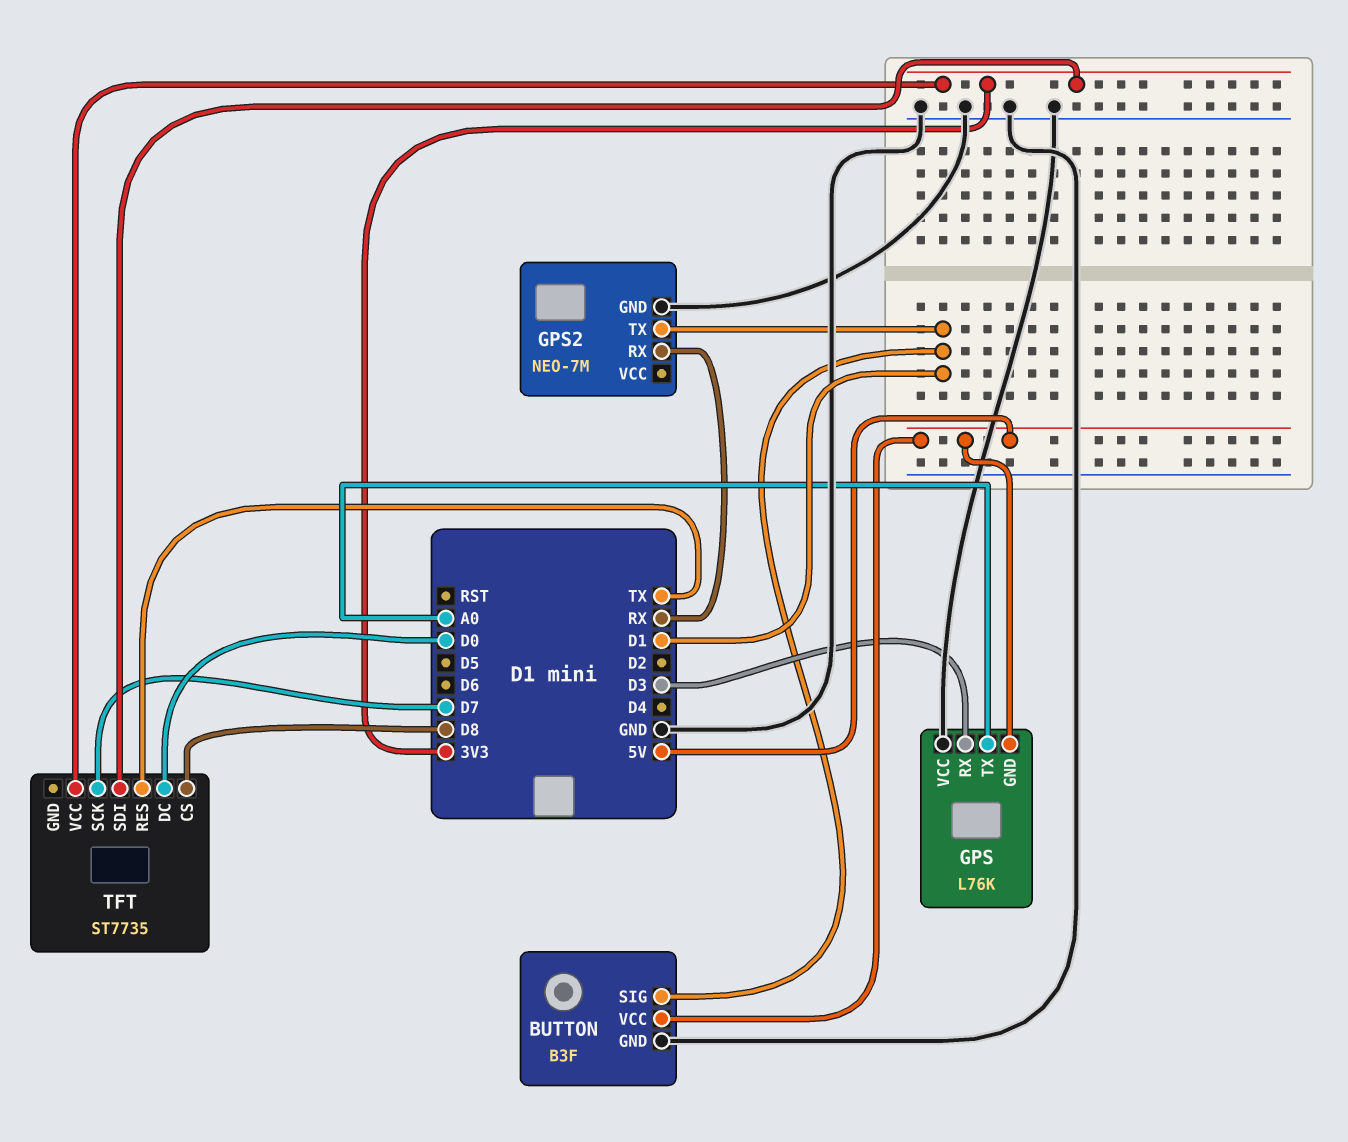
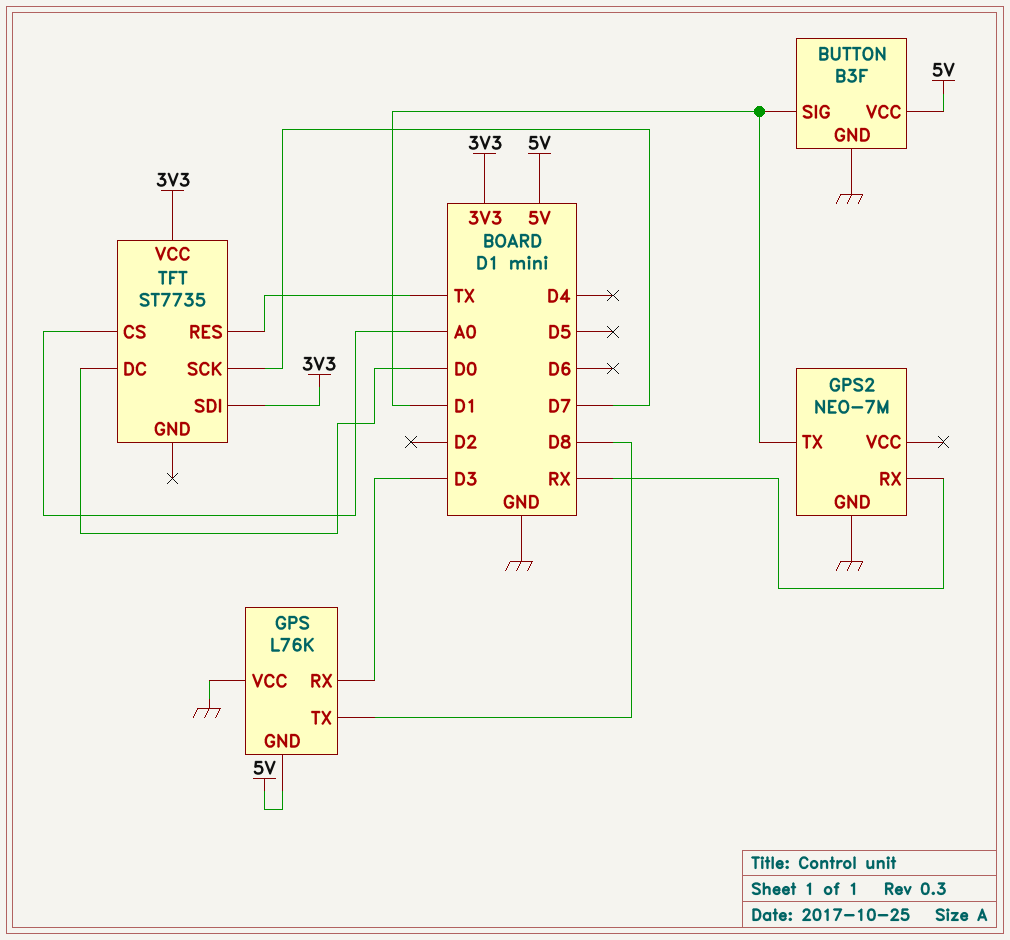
GPS pin TX: A0 -> D8
TFT pin CS: D8 -> A0

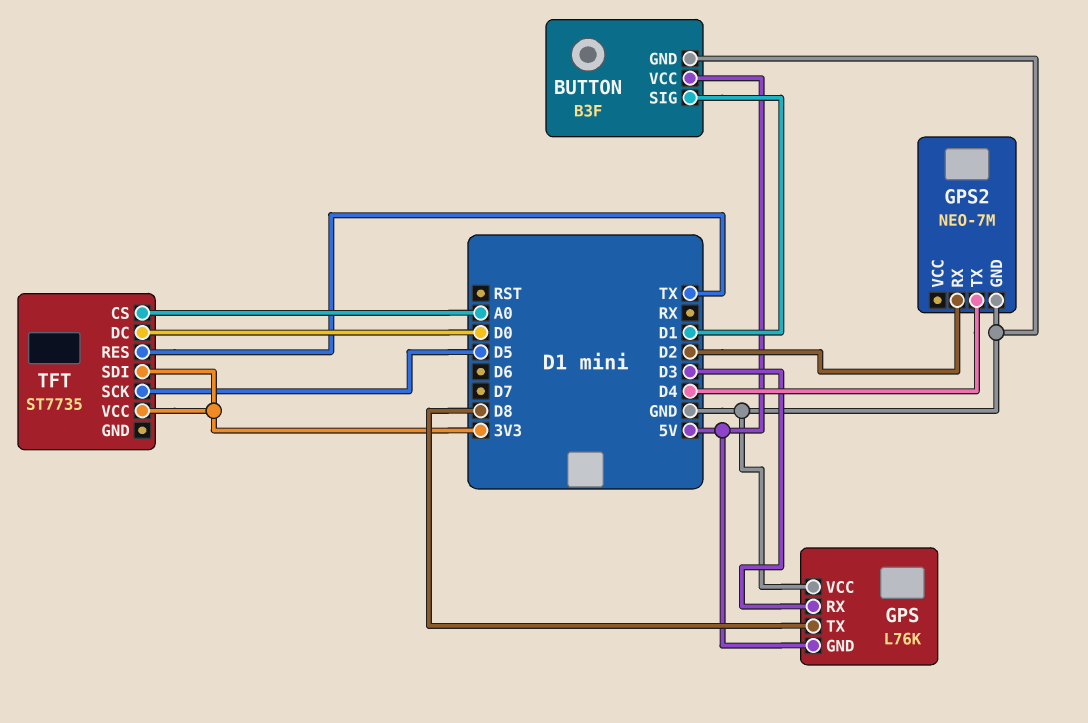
GPS2 pin RX: RX -> D2
GPS2 pin TX: D1 -> D4
TFT pin SCK: D7 -> D5

